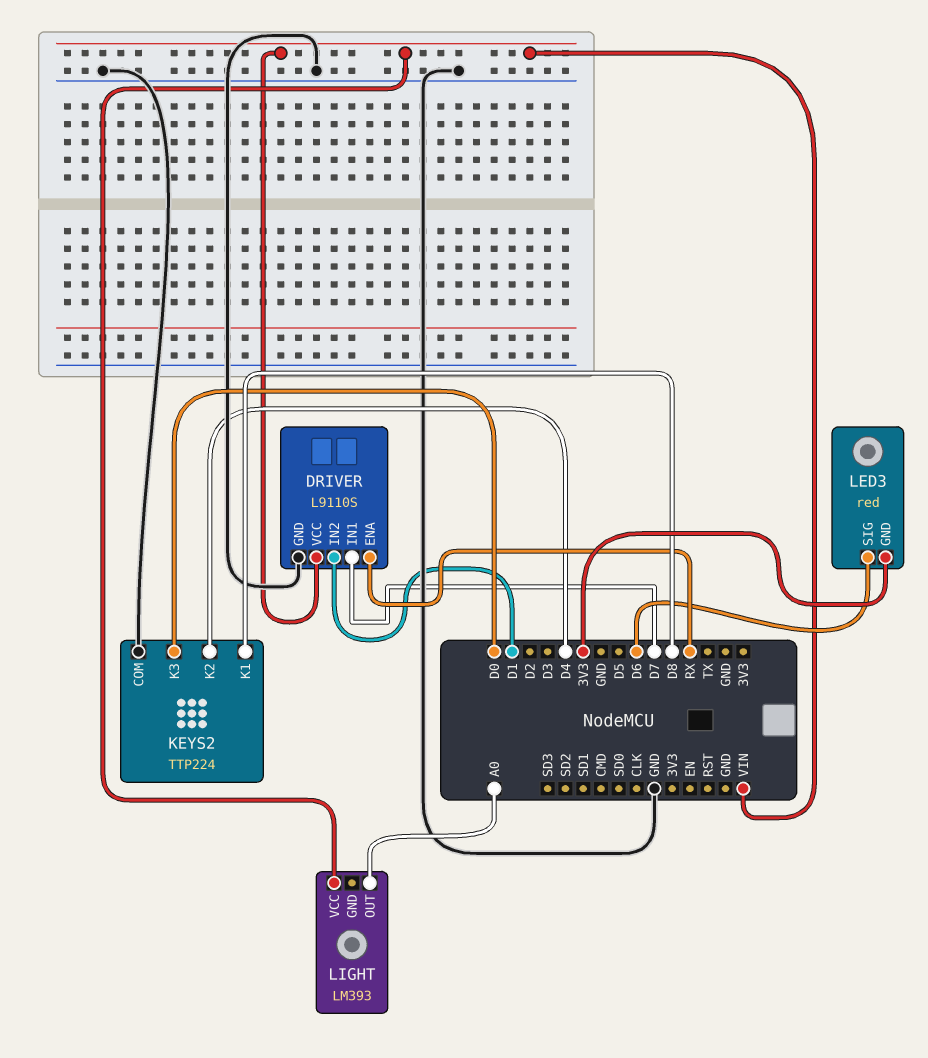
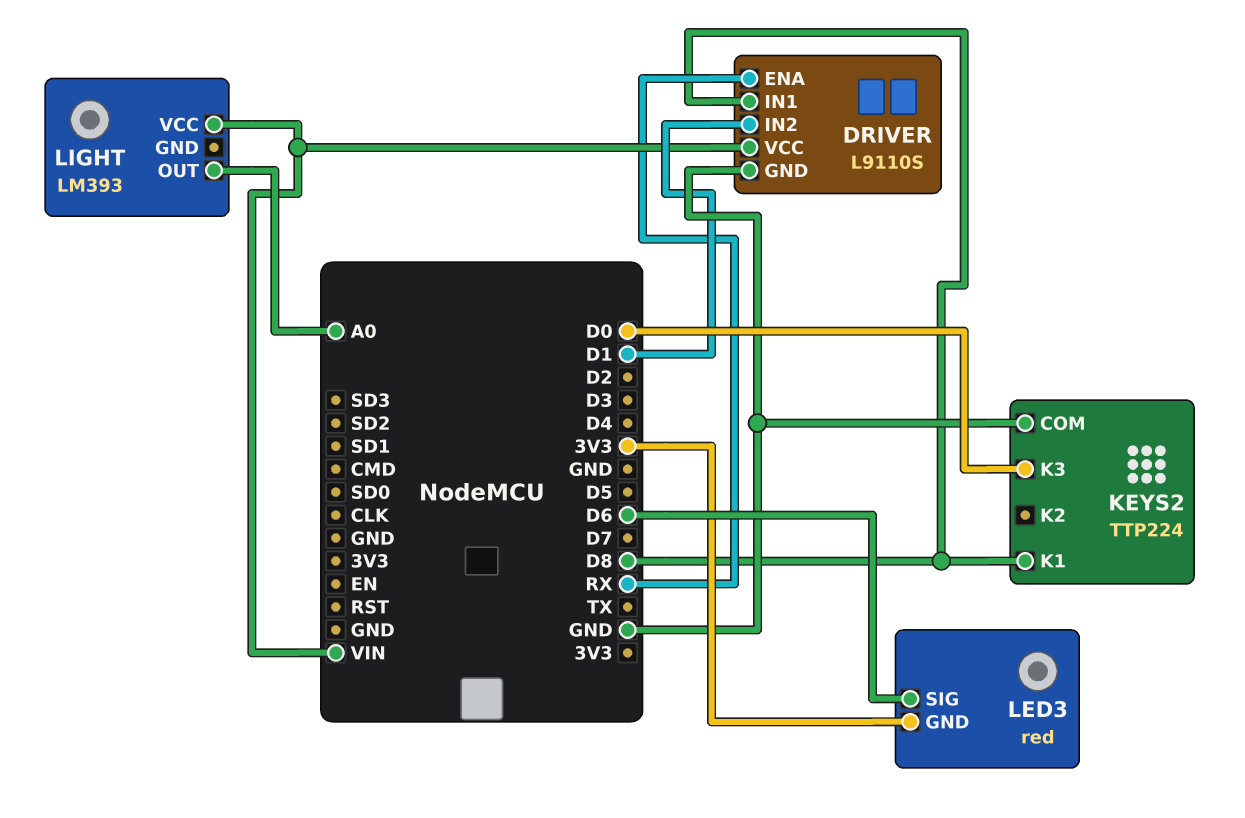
DRIVER pin IN1: D7 -> D8
KEYS2 pin K2: D4 -> none

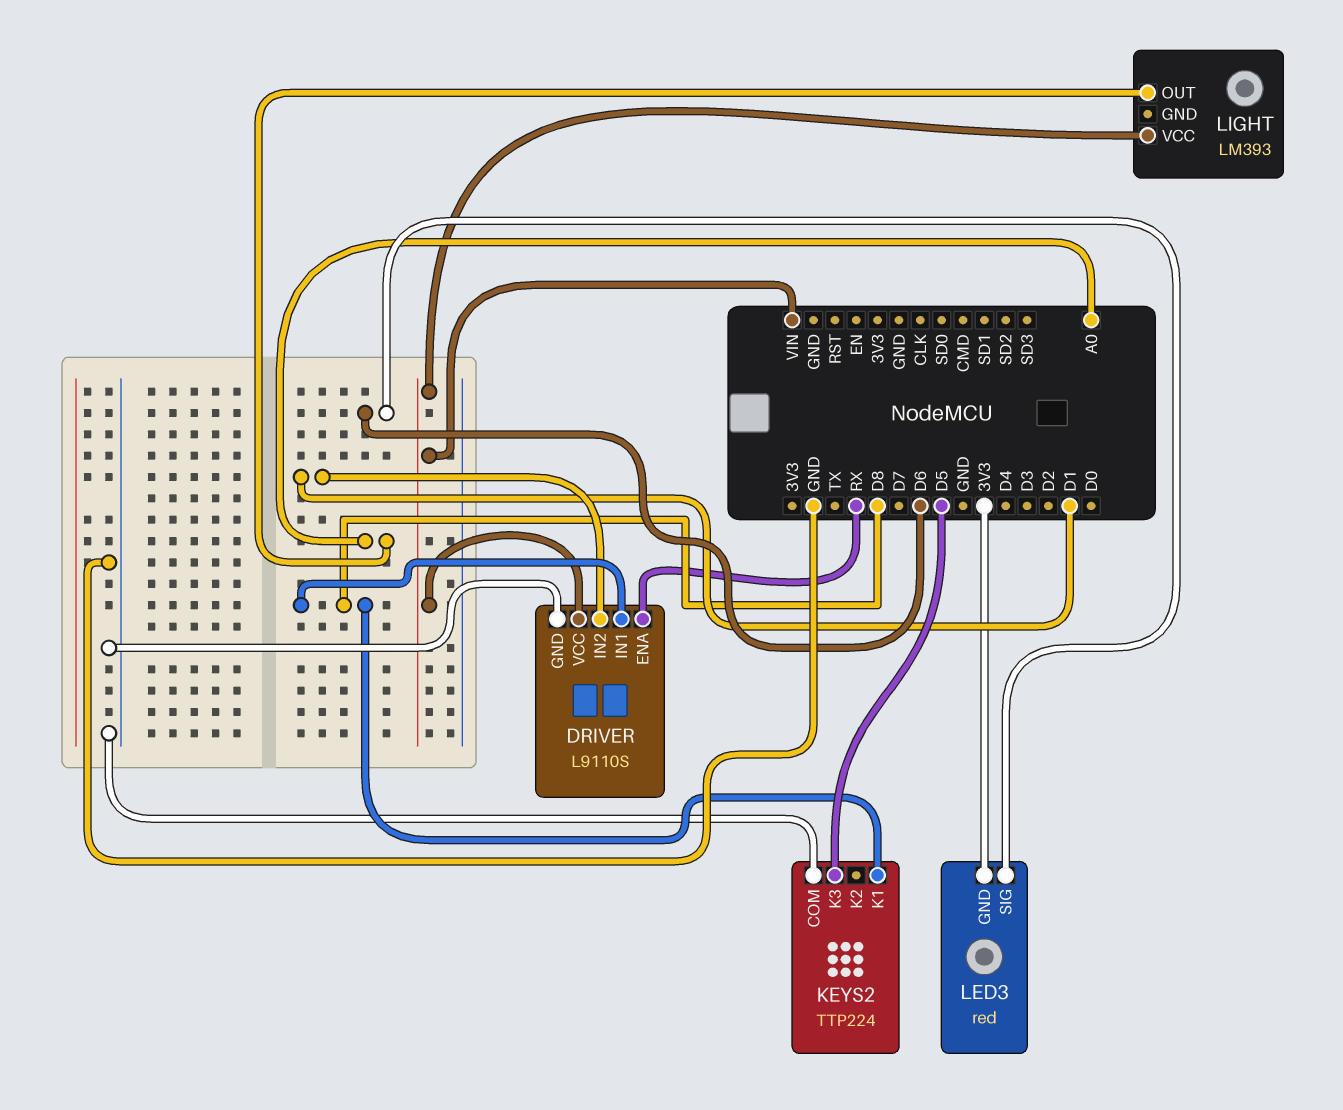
KEYS2 pin K3: D0 -> D5

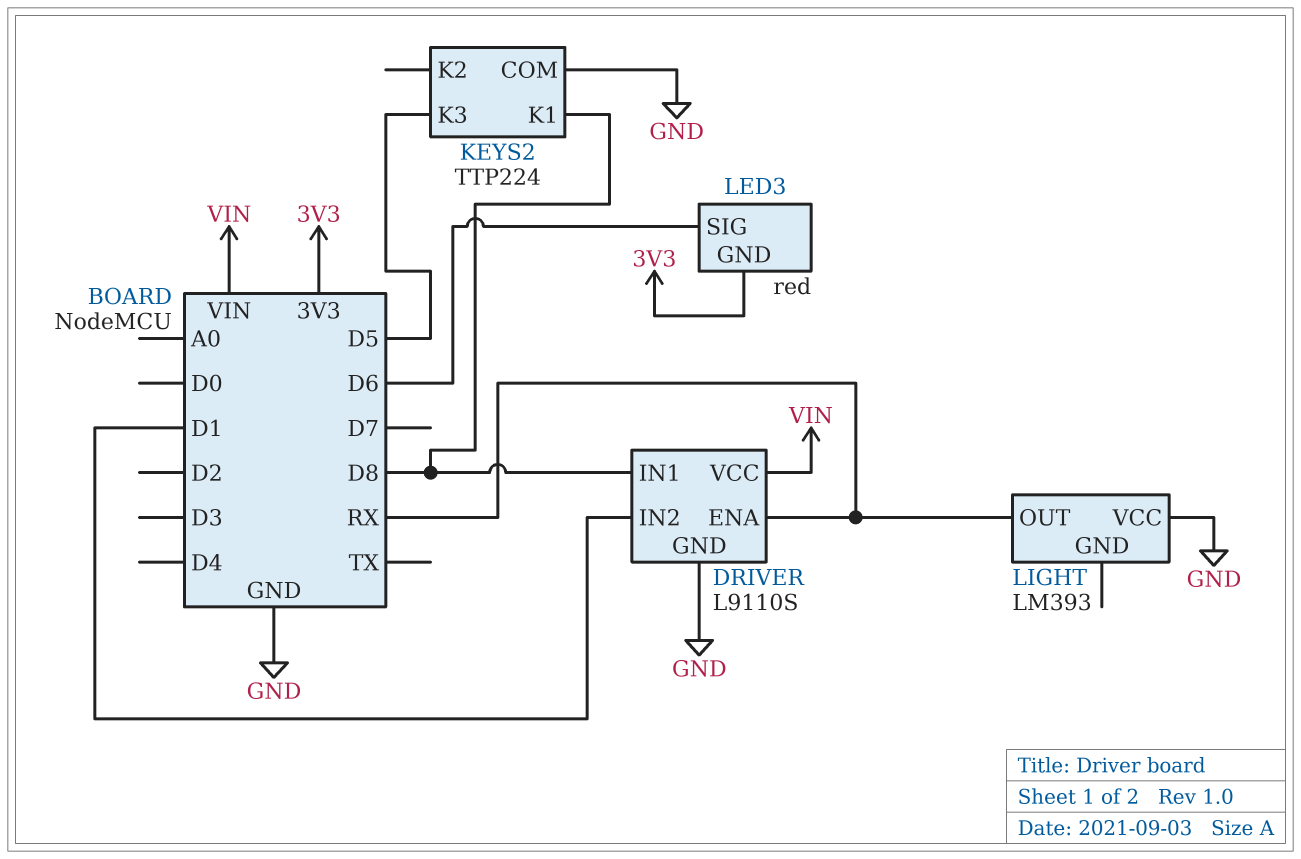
LIGHT pin OUT: A0 -> RX
LIGHT pin VCC: VIN -> GND

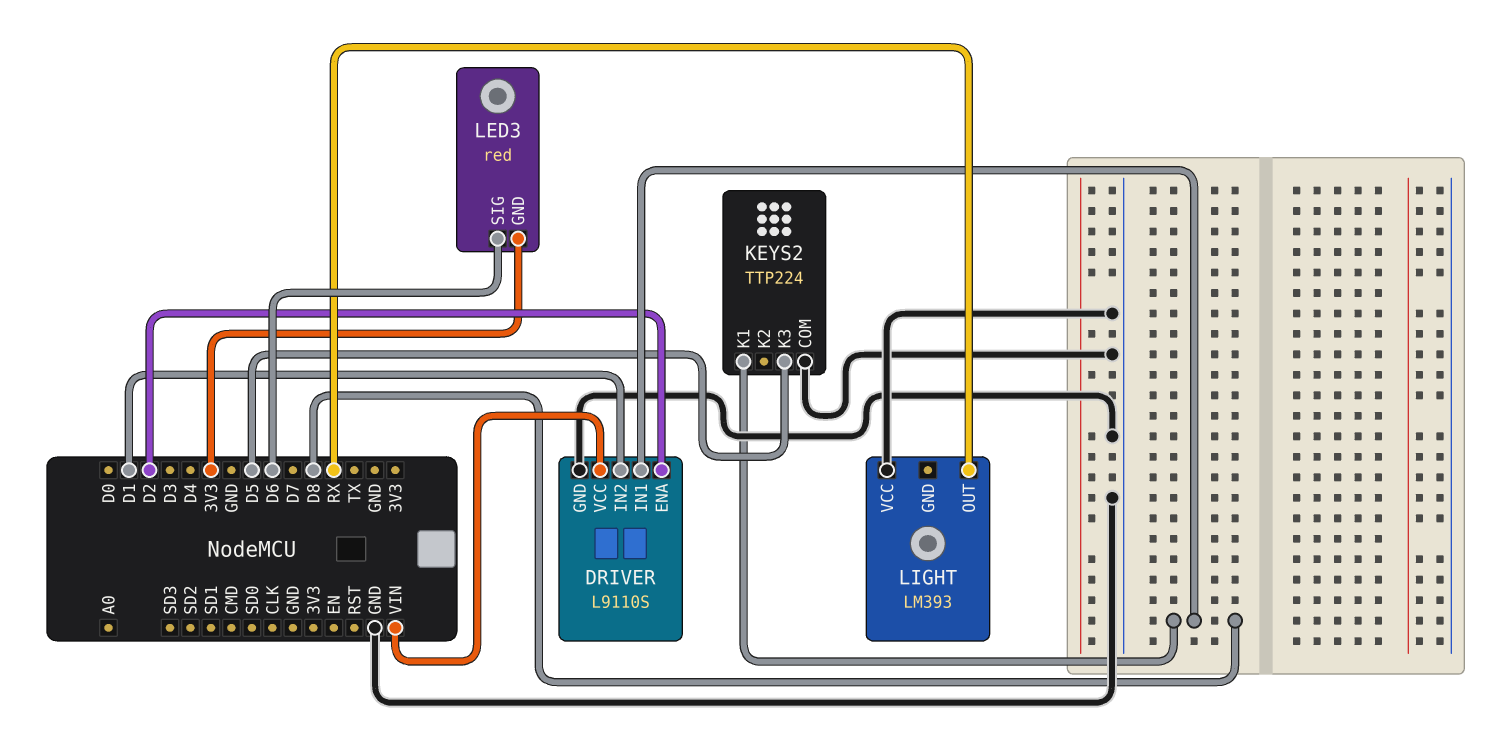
DRIVER pin ENA: RX -> D2

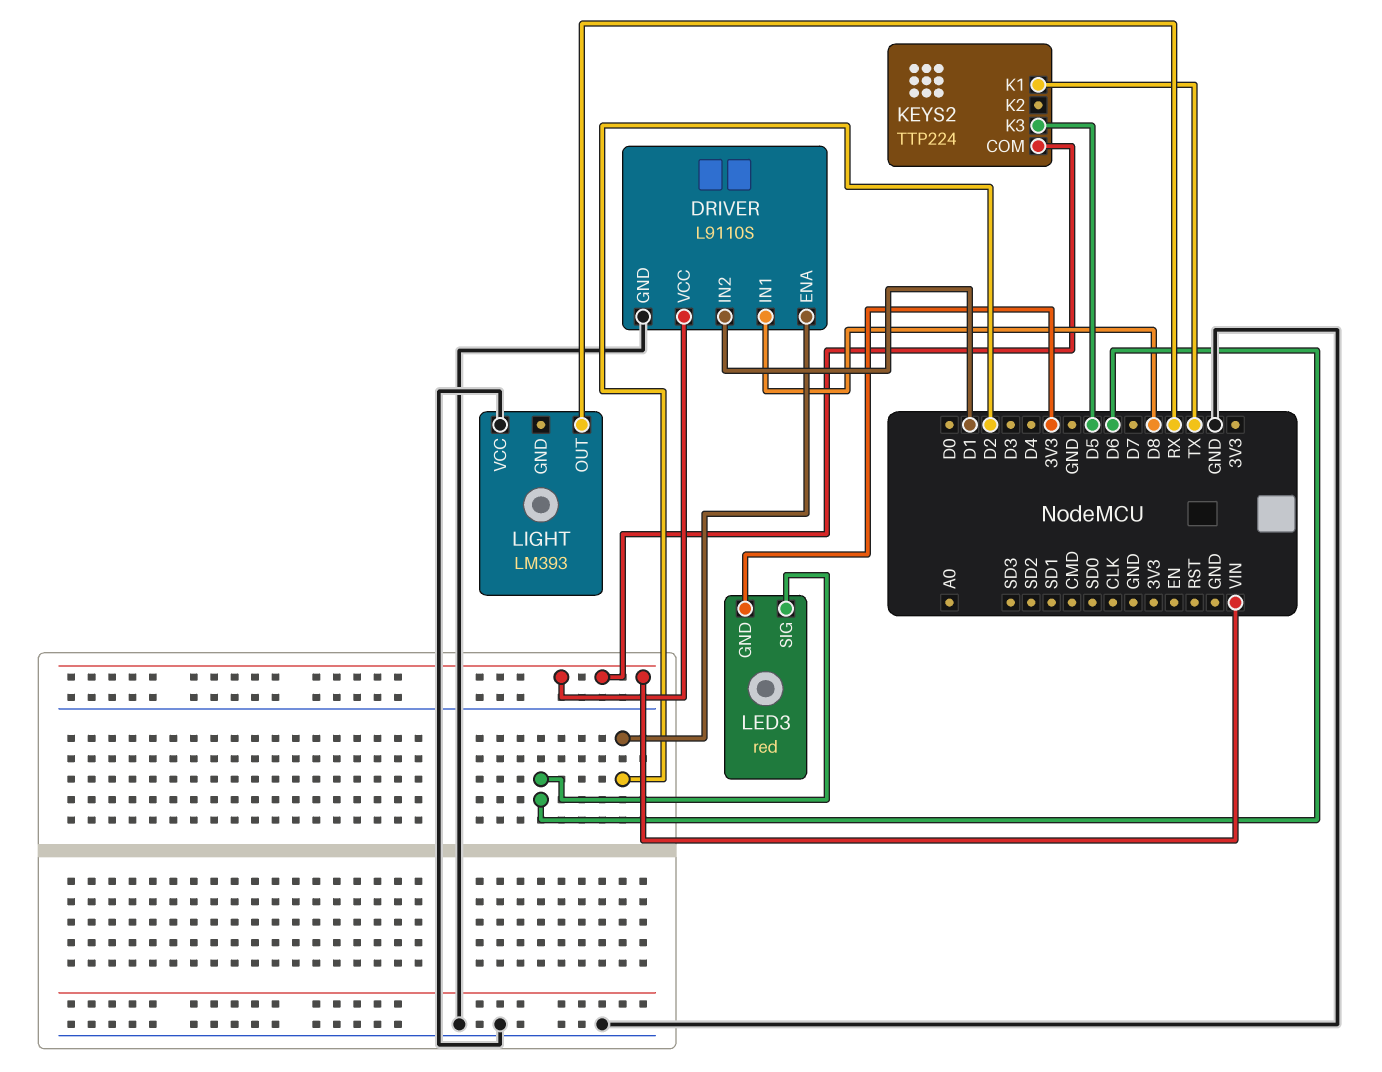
KEYS2 pin COM: GND -> VIN
KEYS2 pin K1: D8 -> TX

